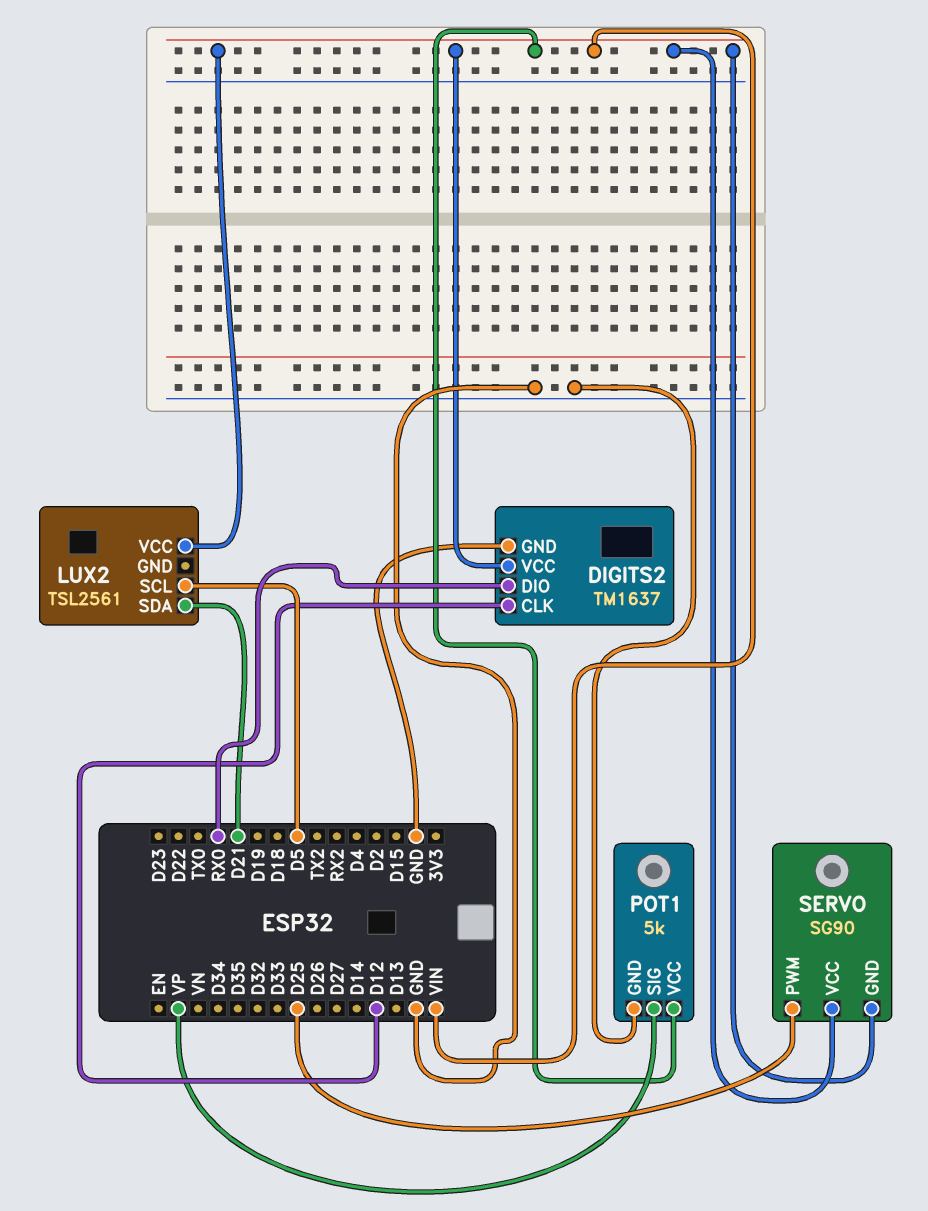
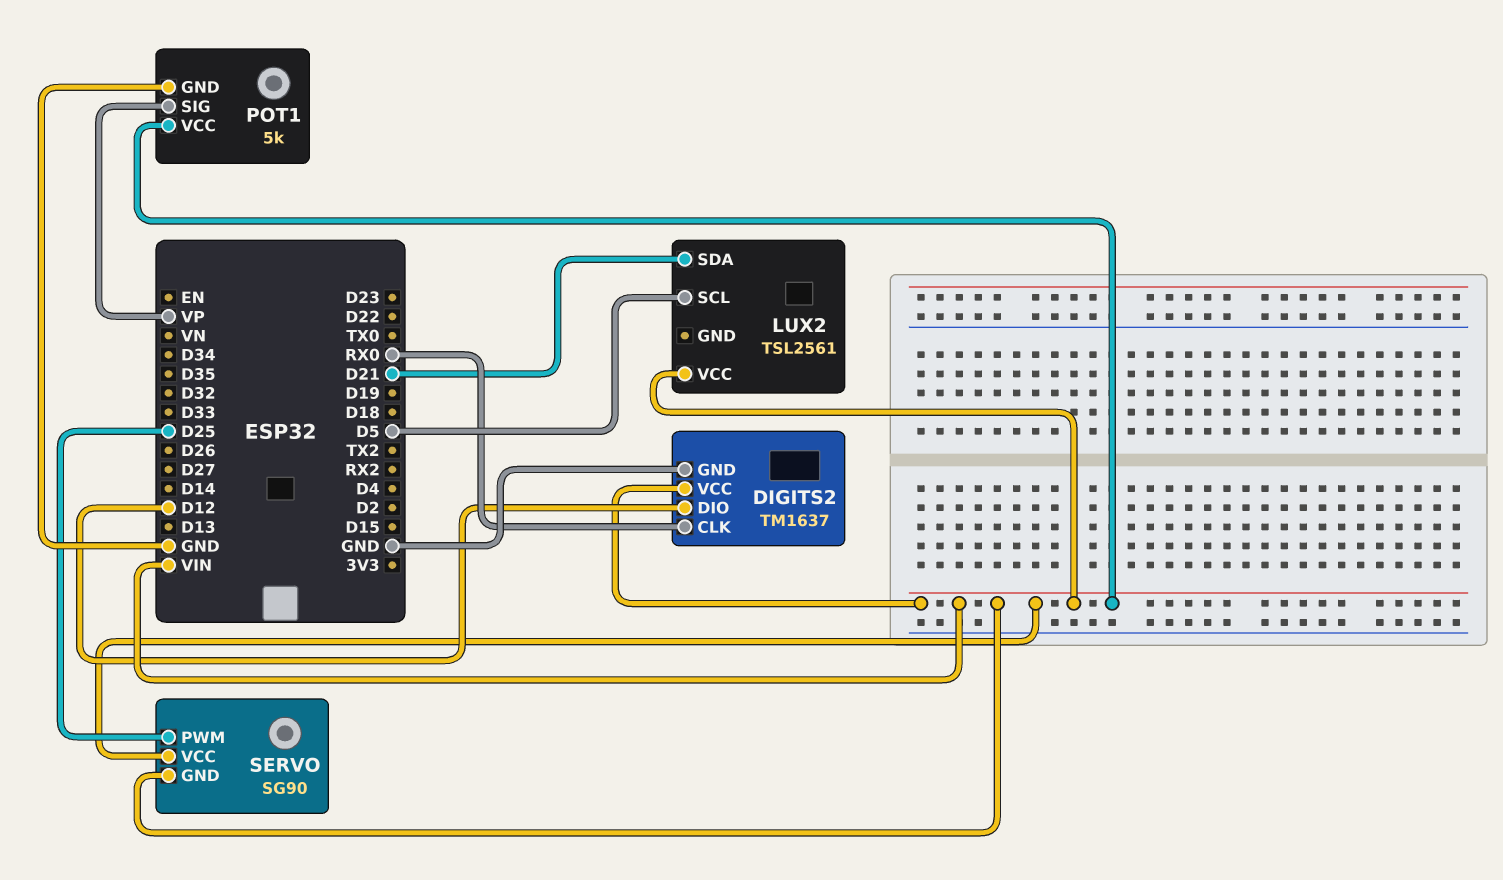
DIGITS2 pin CLK: D12 -> RX0
DIGITS2 pin DIO: RX0 -> D12

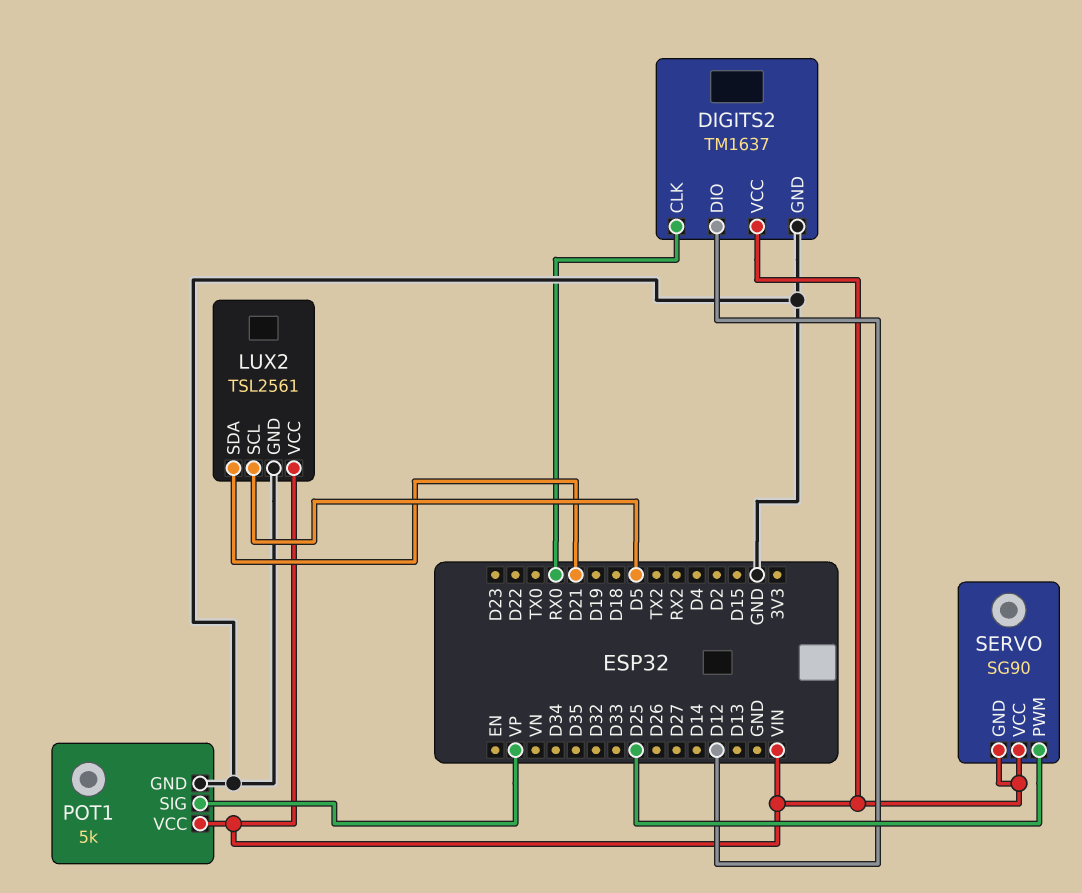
LUX2 pin GND: none -> GND

